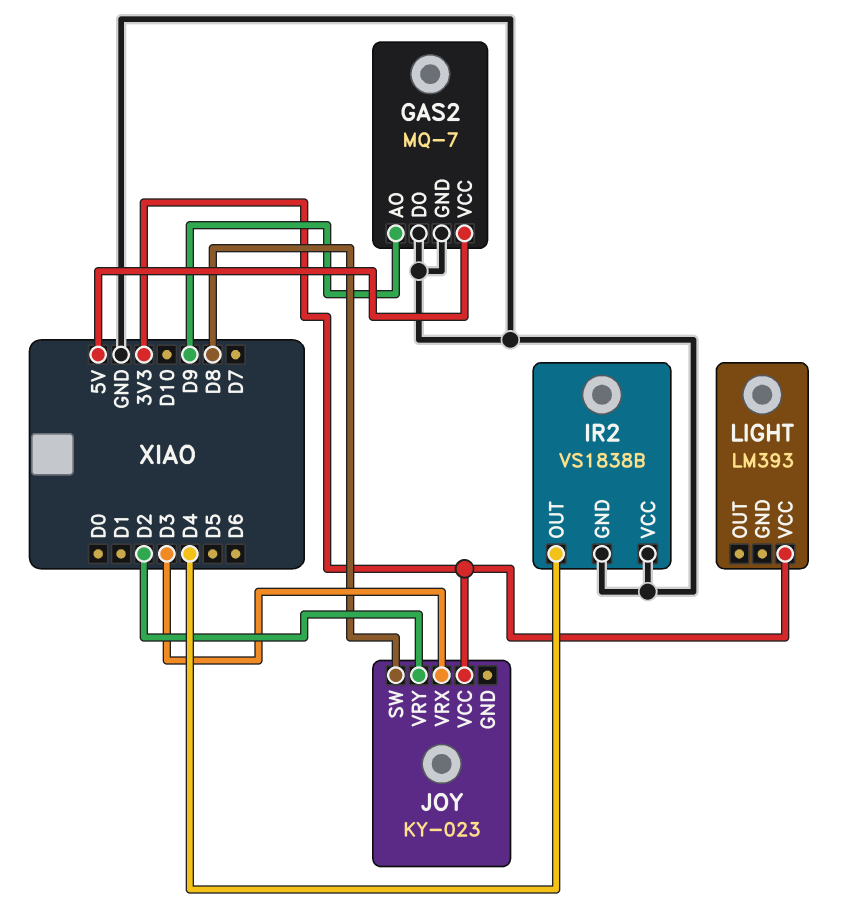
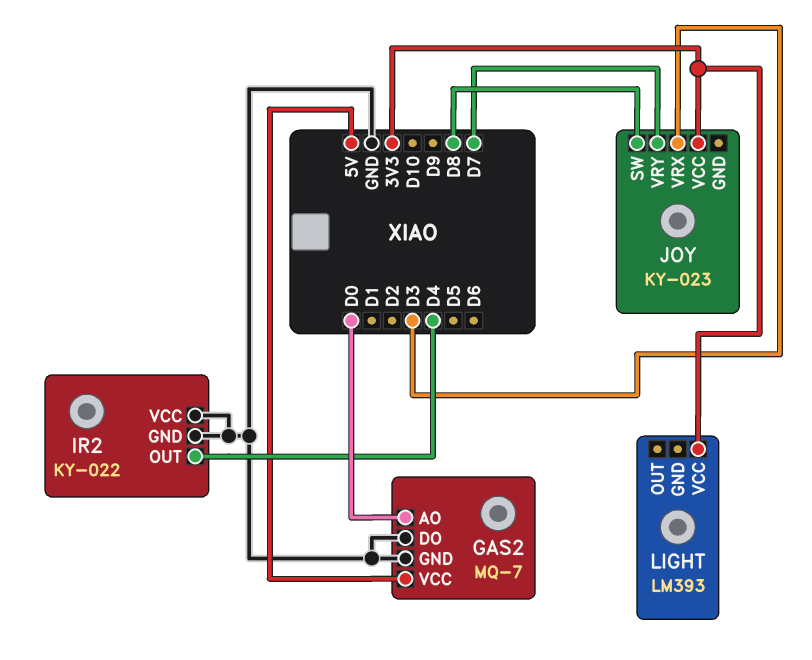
GAS2 pin AO: D9 -> D0
IR2: VS1838B -> KY-022
JOY pin VRY: D2 -> D7

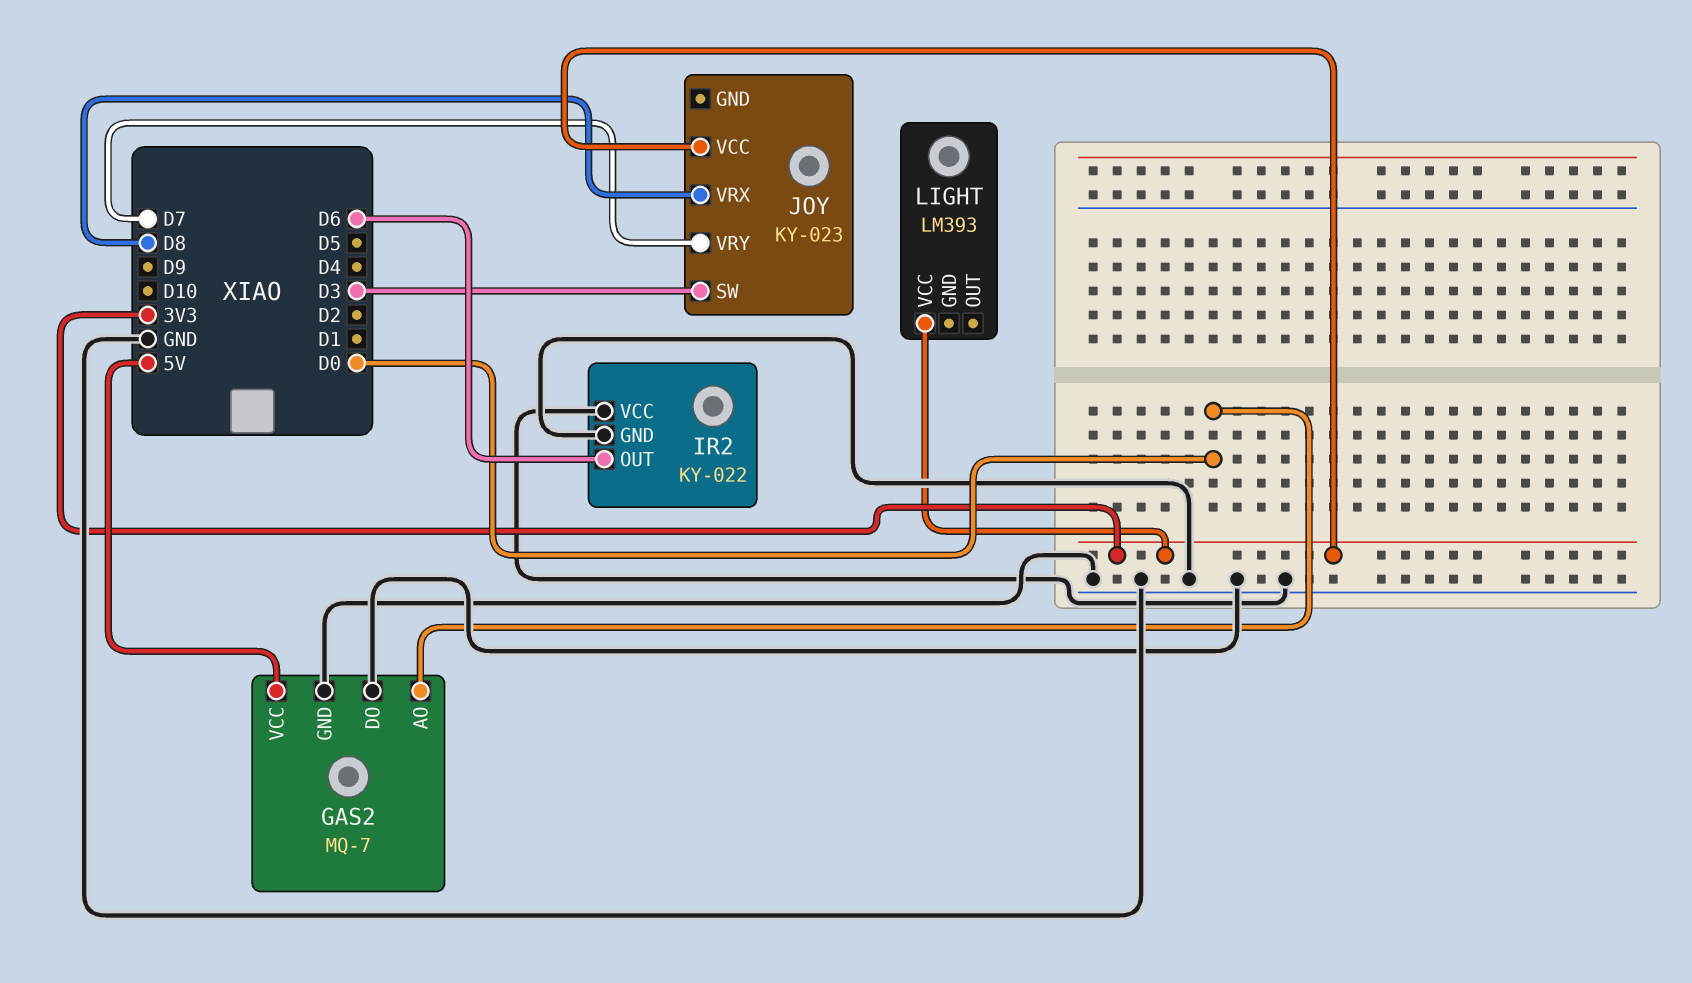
IR2 pin OUT: D4 -> D6
JOY pin SW: D8 -> D3
JOY pin VRX: D3 -> D8

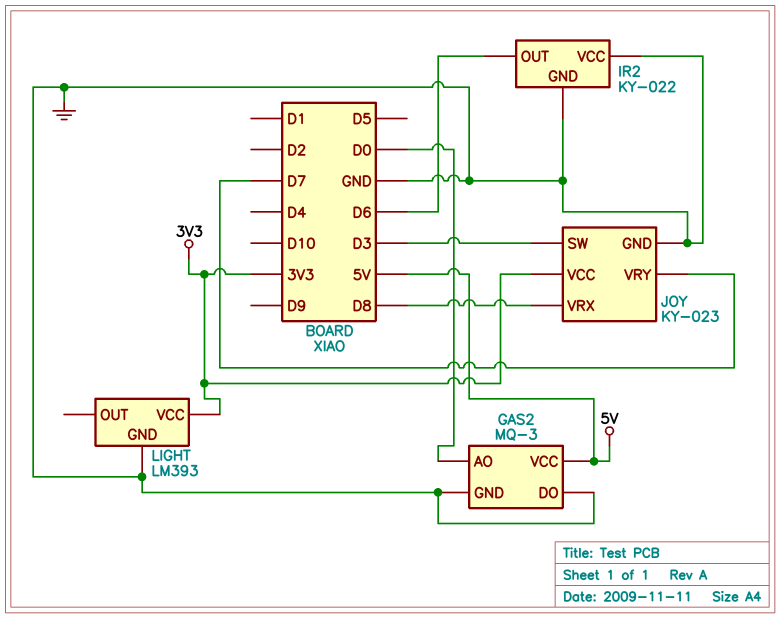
GAS2: MQ-7 -> MQ-3
JOY pin GND: none -> GND
LIGHT pin GND: none -> GND

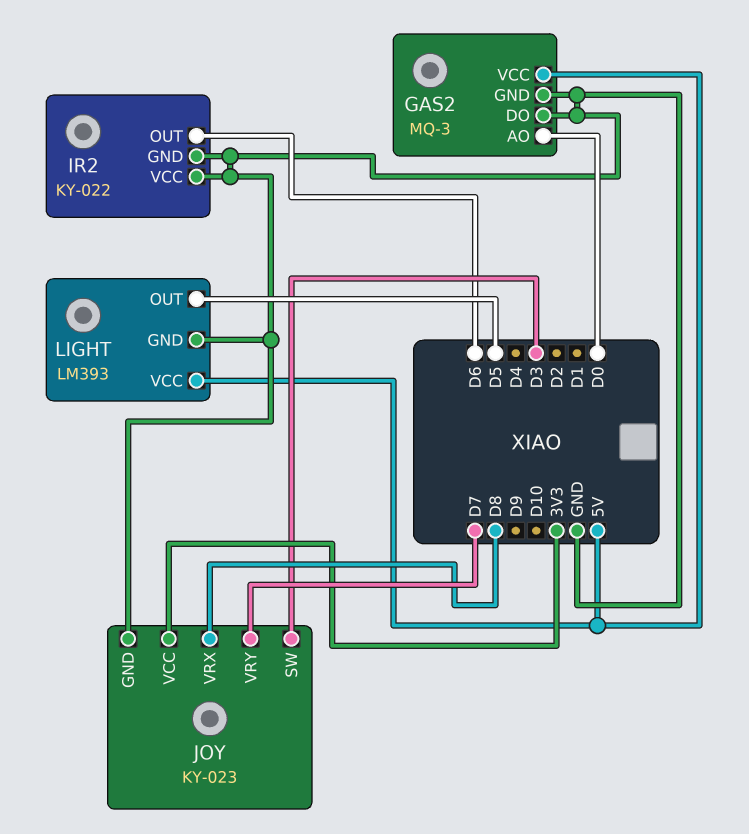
LIGHT pin OUT: none -> D5
LIGHT pin VCC: 3V3 -> 5V

